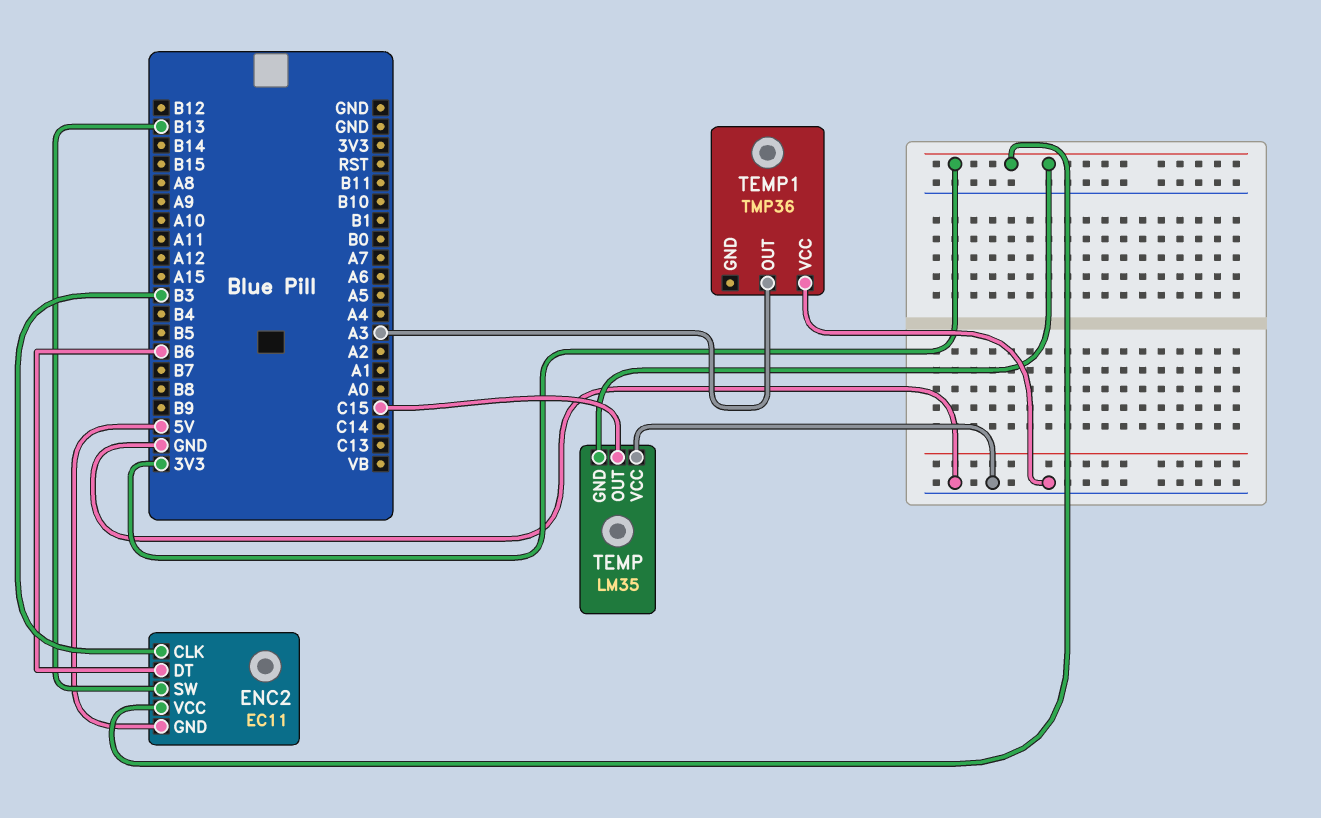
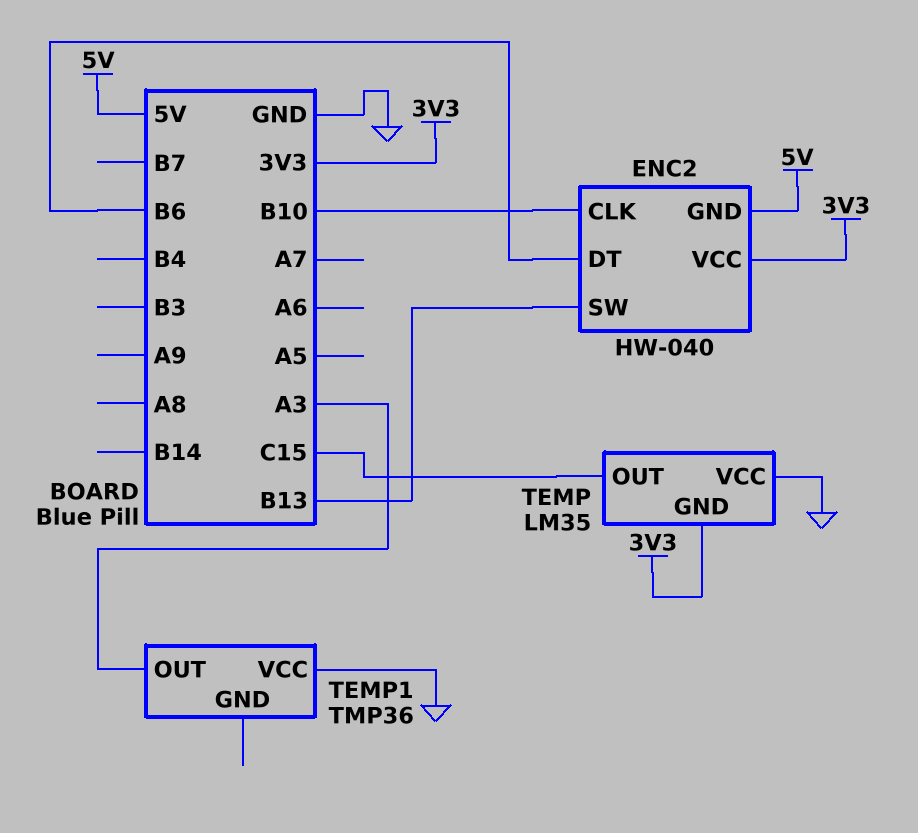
ENC2: EC11 -> HW-040
ENC2 pin CLK: B3 -> B10

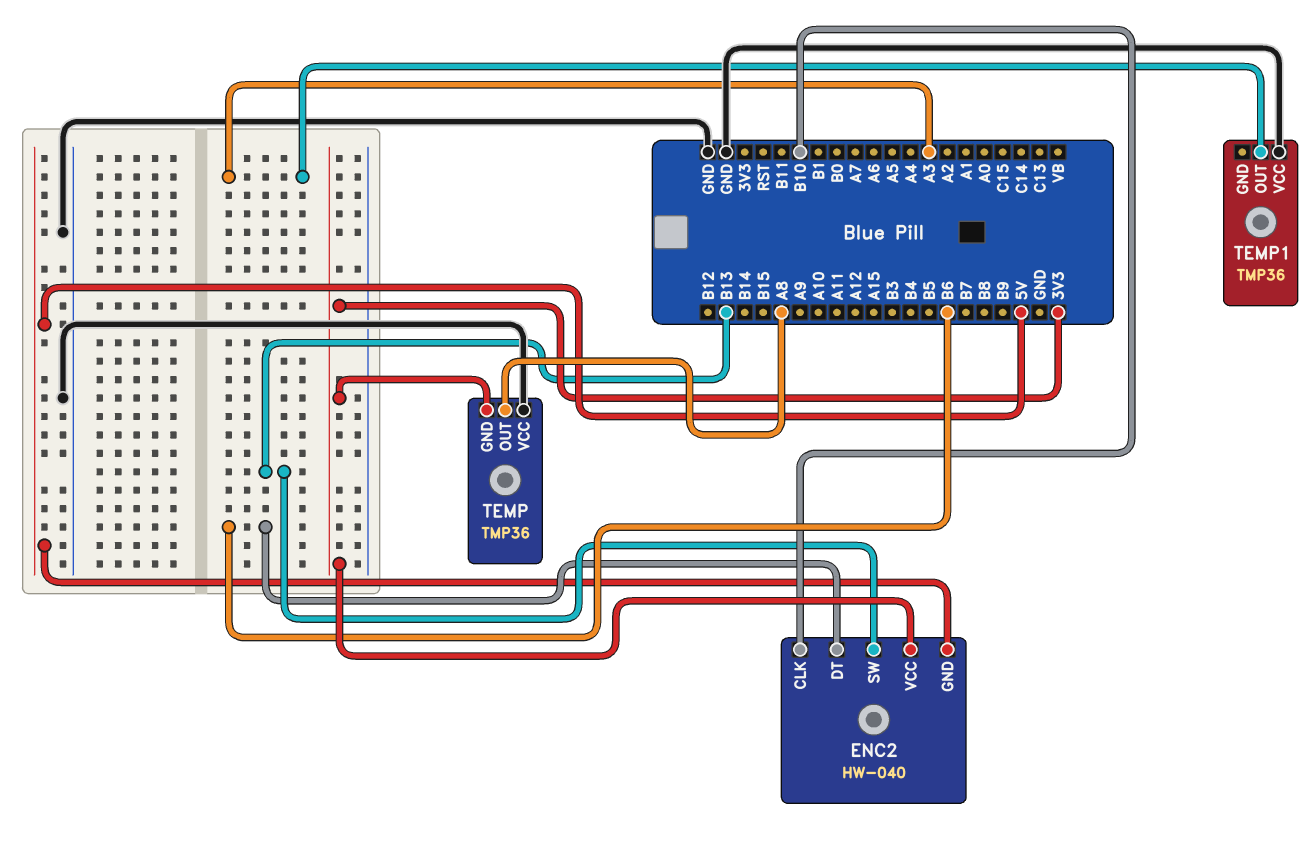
TEMP: LM35 -> TMP36
TEMP pin OUT: C15 -> A8

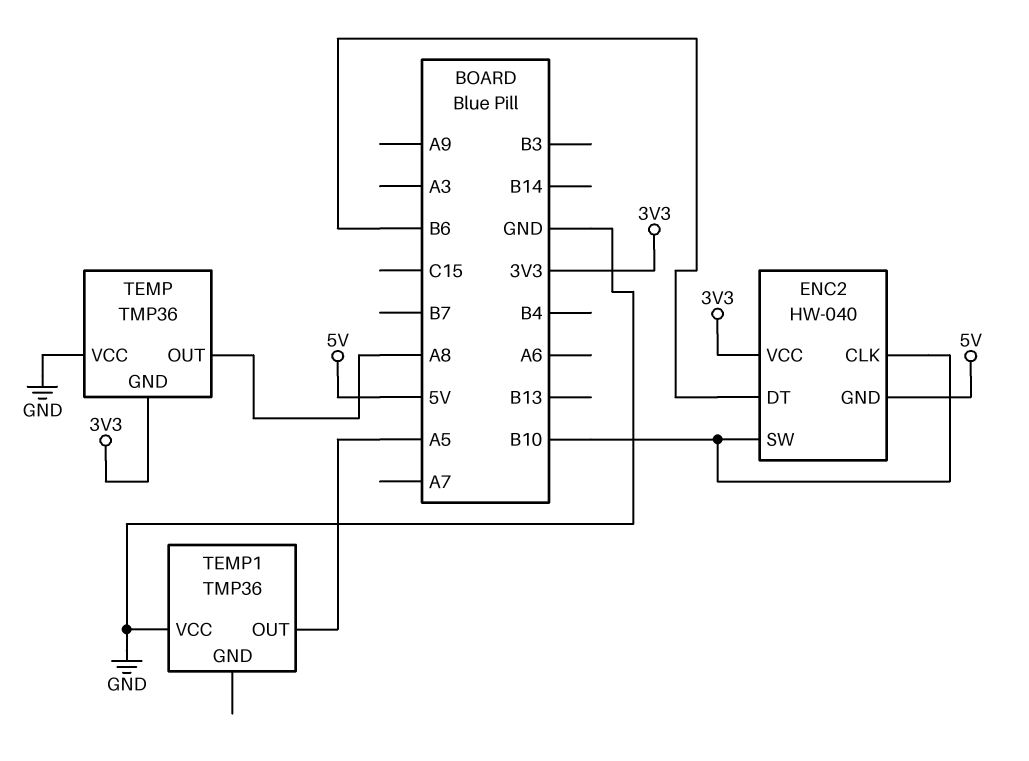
ENC2 pin SW: B13 -> B10
TEMP1 pin OUT: A3 -> A5

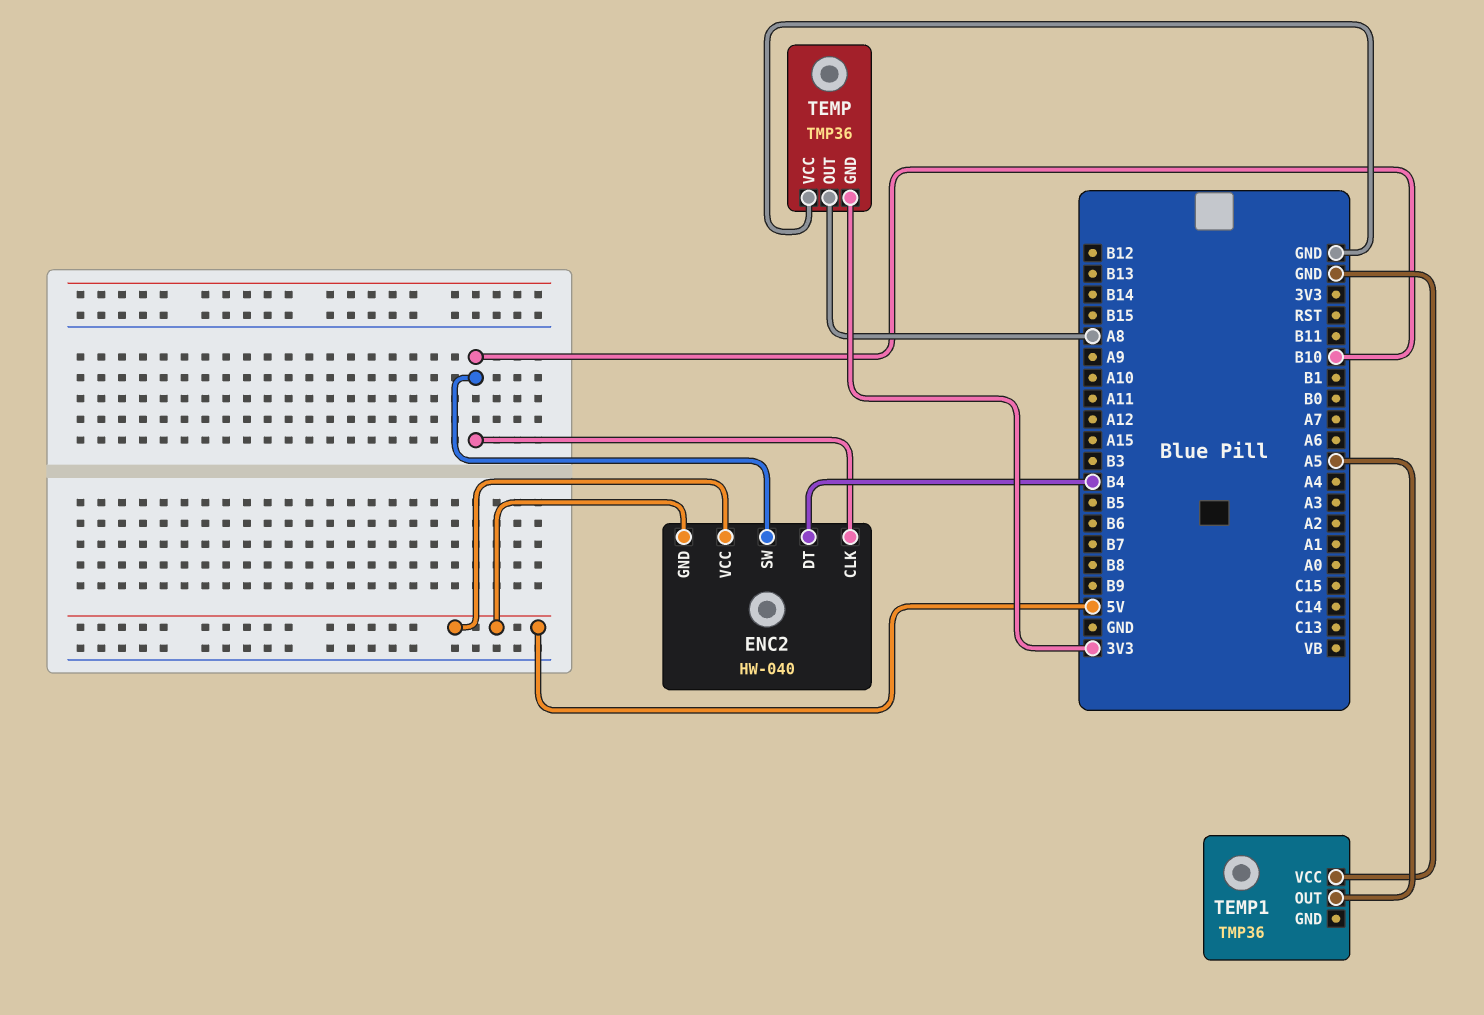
ENC2 pin DT: B6 -> B4
ENC2 pin VCC: 3V3 -> 5V

